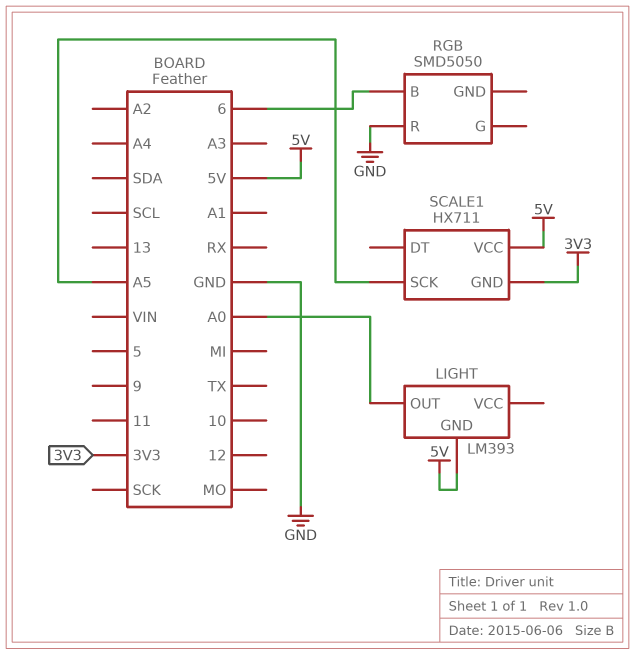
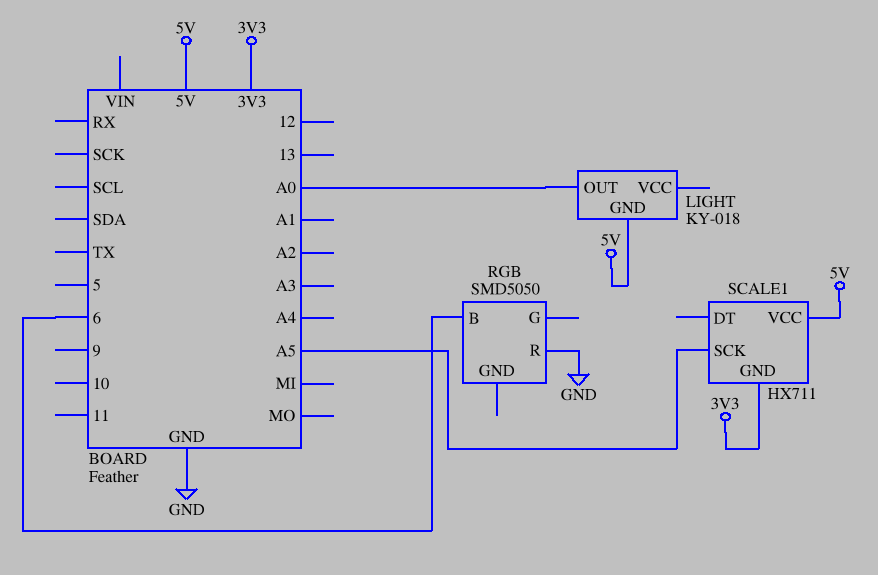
LIGHT: LM393 -> KY-018

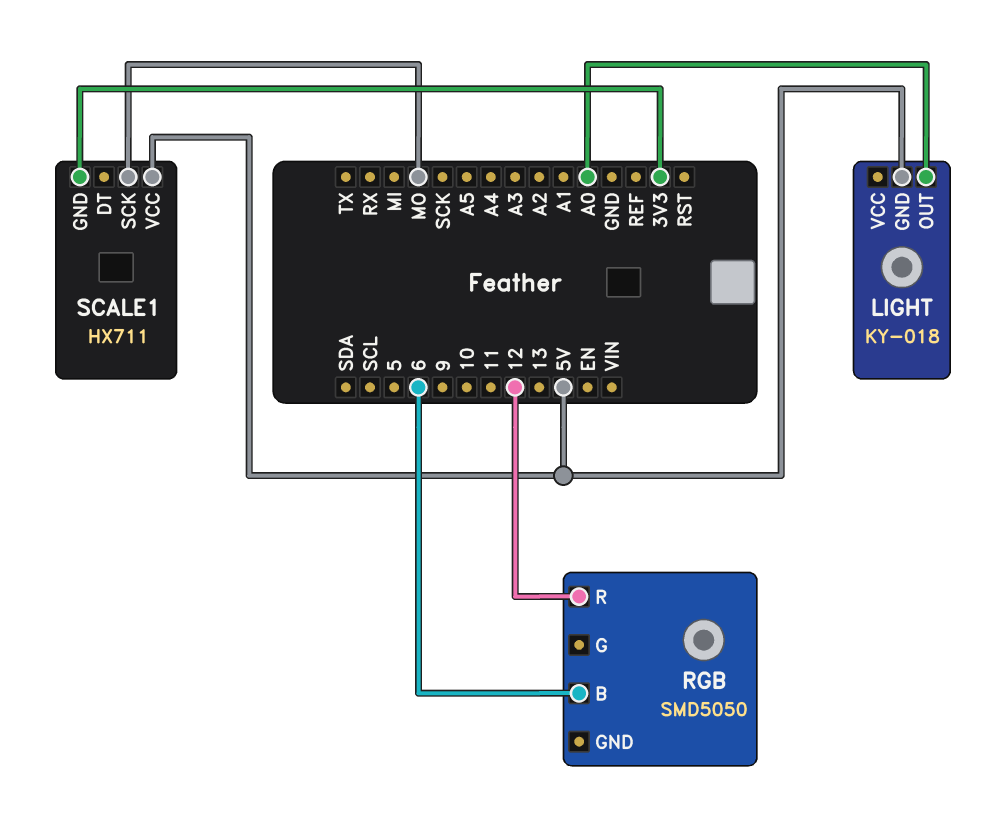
RGB pin R: GND -> 12
SCALE1 pin SCK: A5 -> MO

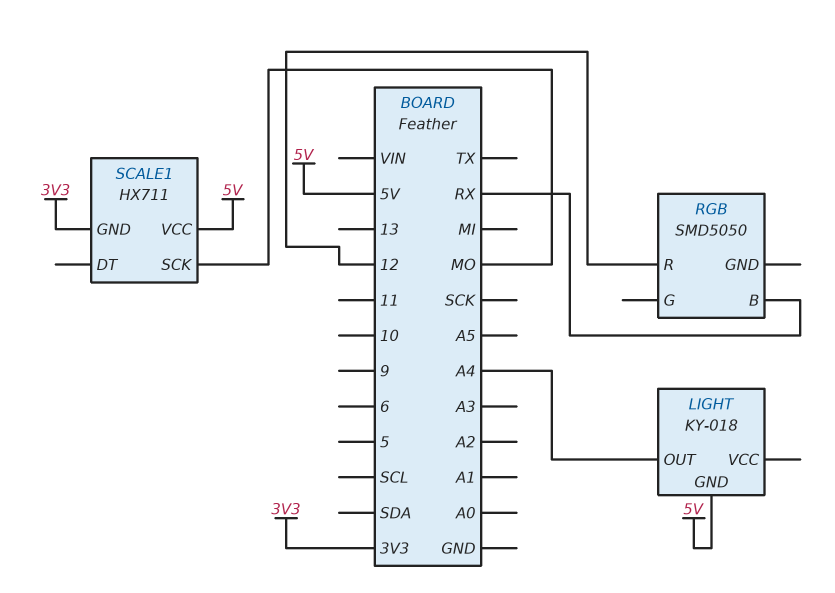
LIGHT pin OUT: A0 -> A4
RGB pin B: 6 -> RX

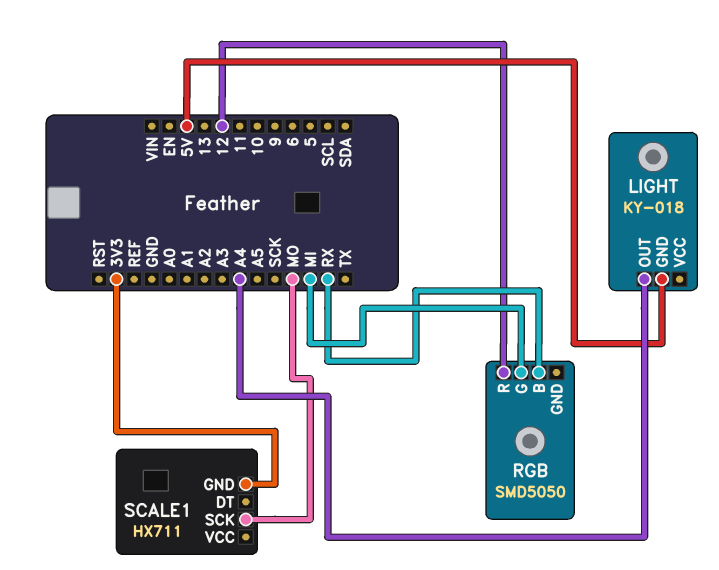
RGB pin G: none -> MI
SCALE1 pin VCC: 5V -> none

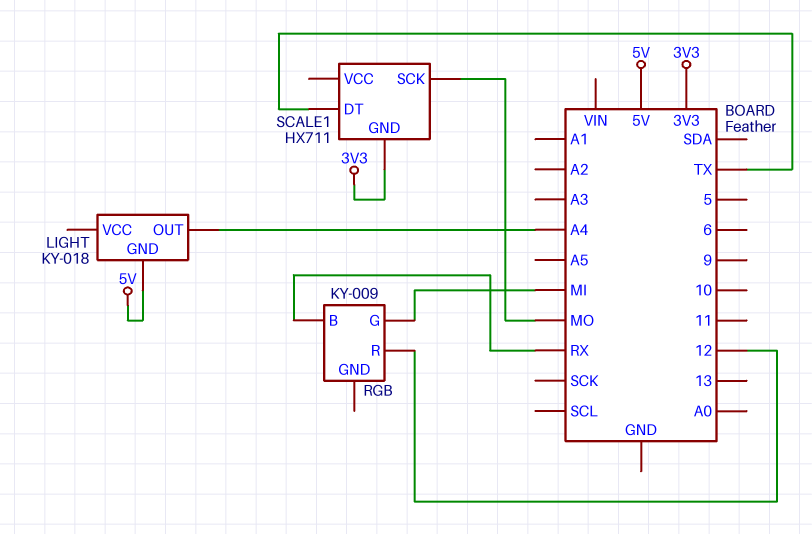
RGB: SMD5050 -> KY-009
SCALE1 pin DT: none -> TX

